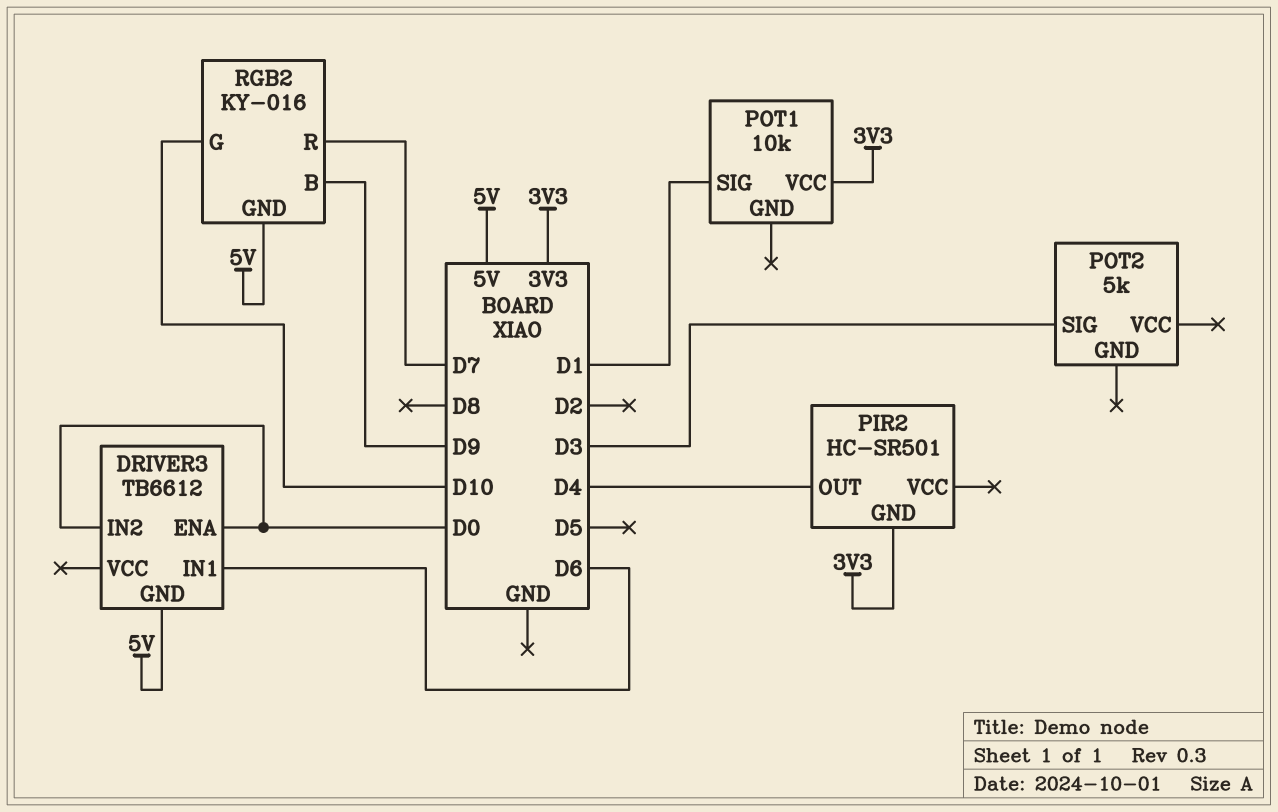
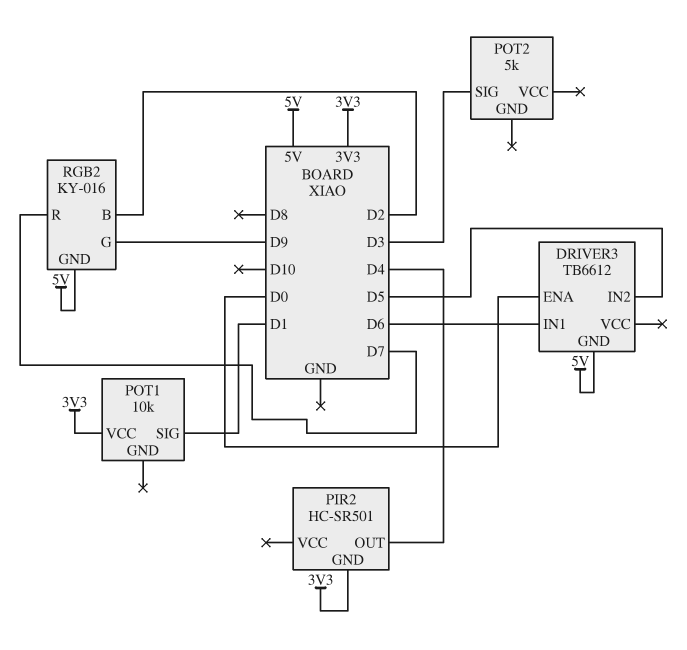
DRIVER3 pin IN2: D0 -> D5
RGB2 pin B: D9 -> D2
RGB2 pin G: D10 -> D9

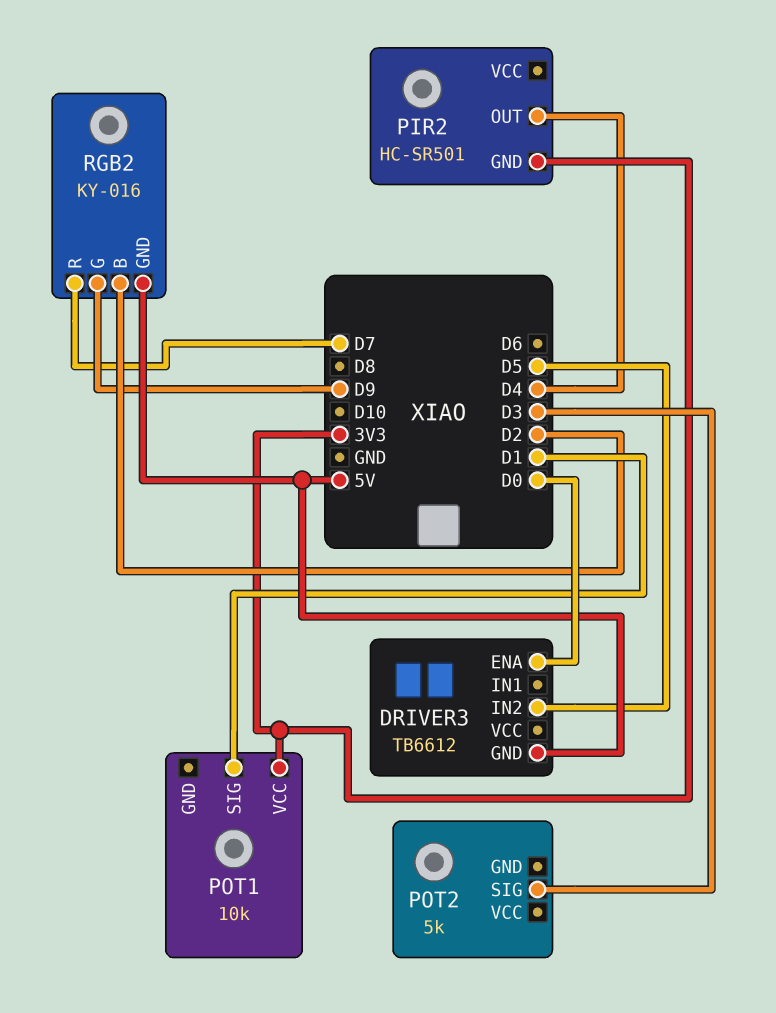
DRIVER3 pin IN1: D6 -> none

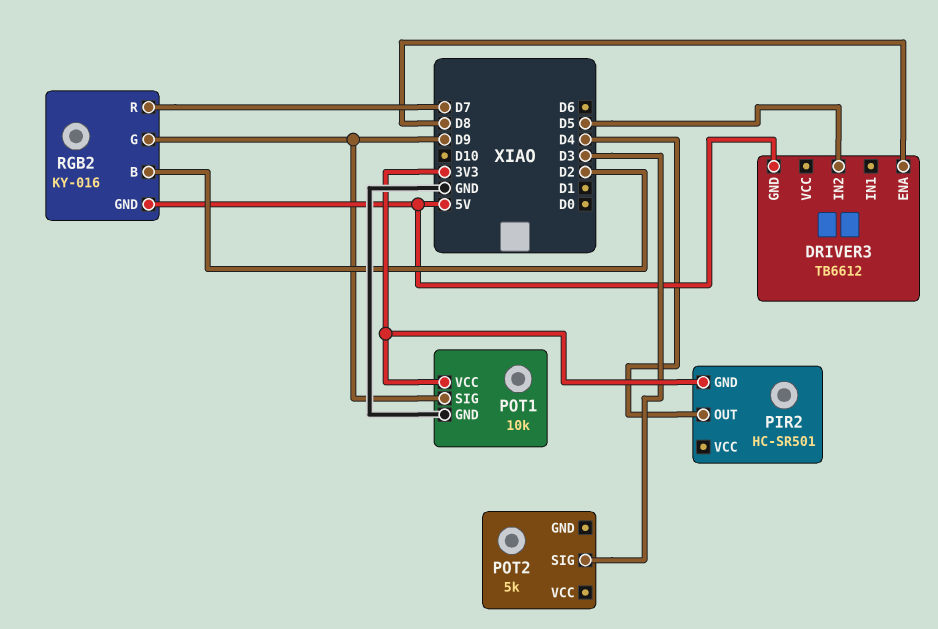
DRIVER3 pin ENA: D0 -> D8
POT1 pin GND: none -> GND
POT1 pin SIG: D1 -> D9

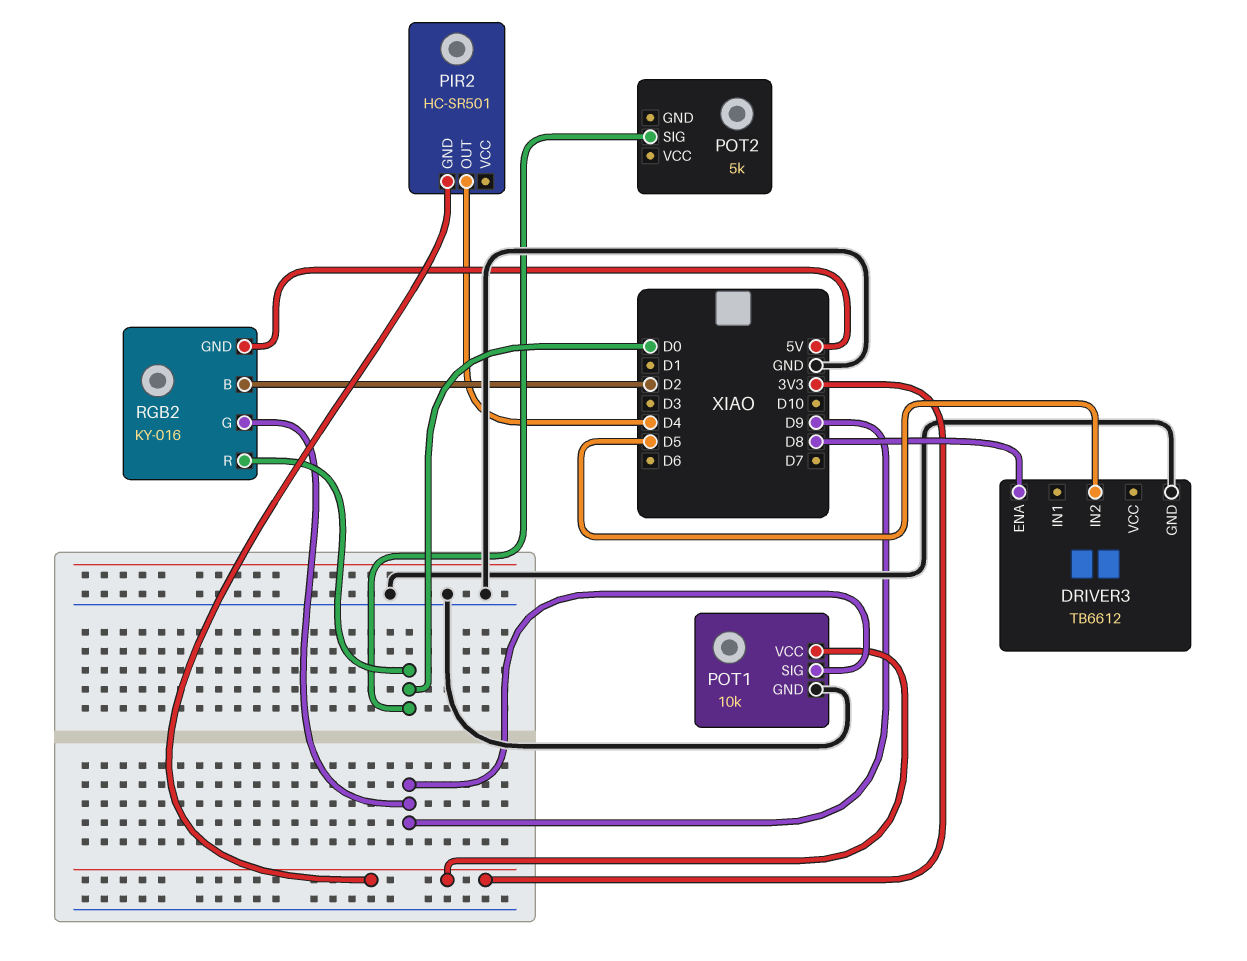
DRIVER3 pin GND: 5V -> GND
POT2 pin SIG: D3 -> D0
RGB2 pin R: D7 -> D0

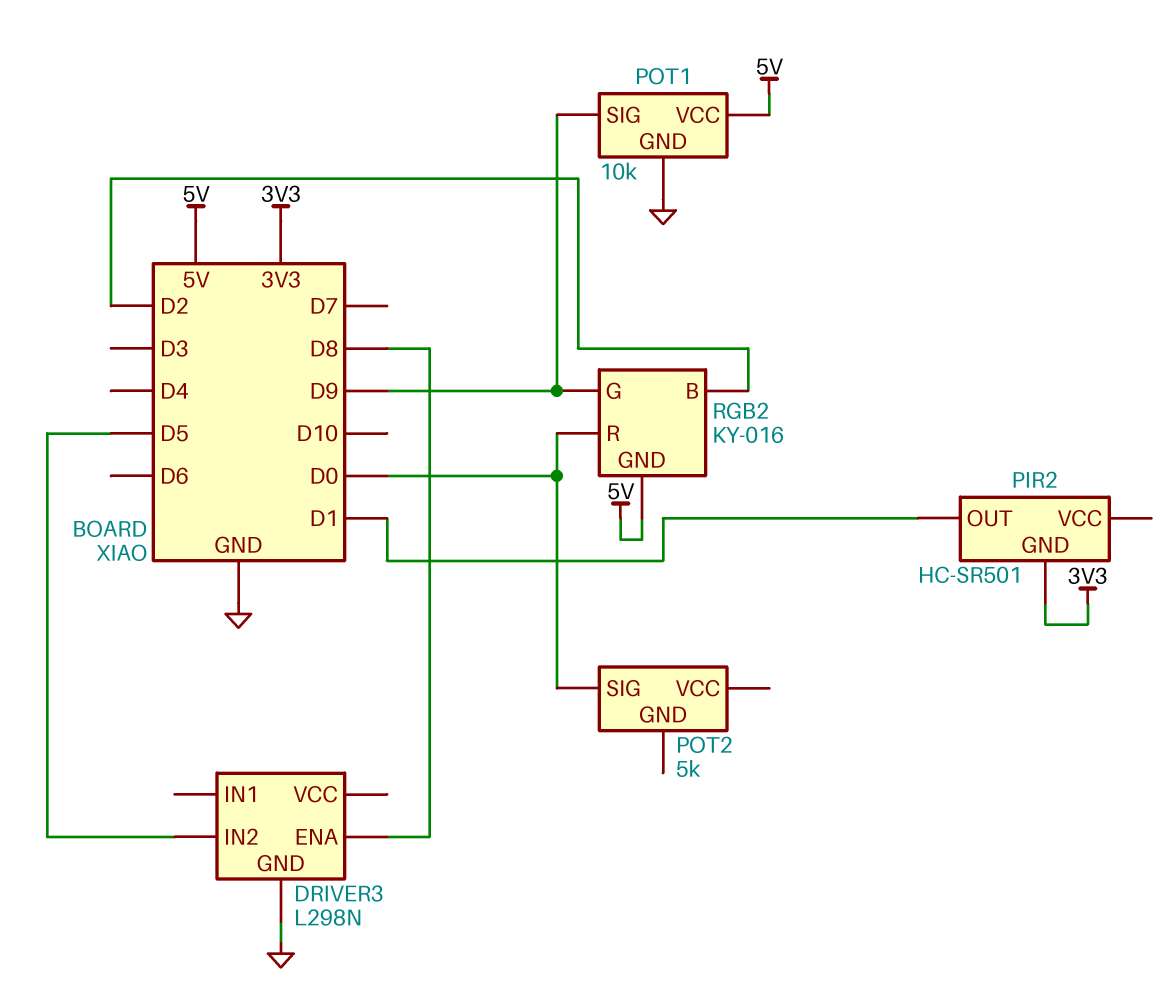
DRIVER3: TB6612 -> L298N
PIR2 pin OUT: D4 -> D1
POT1 pin VCC: 3V3 -> 5V

